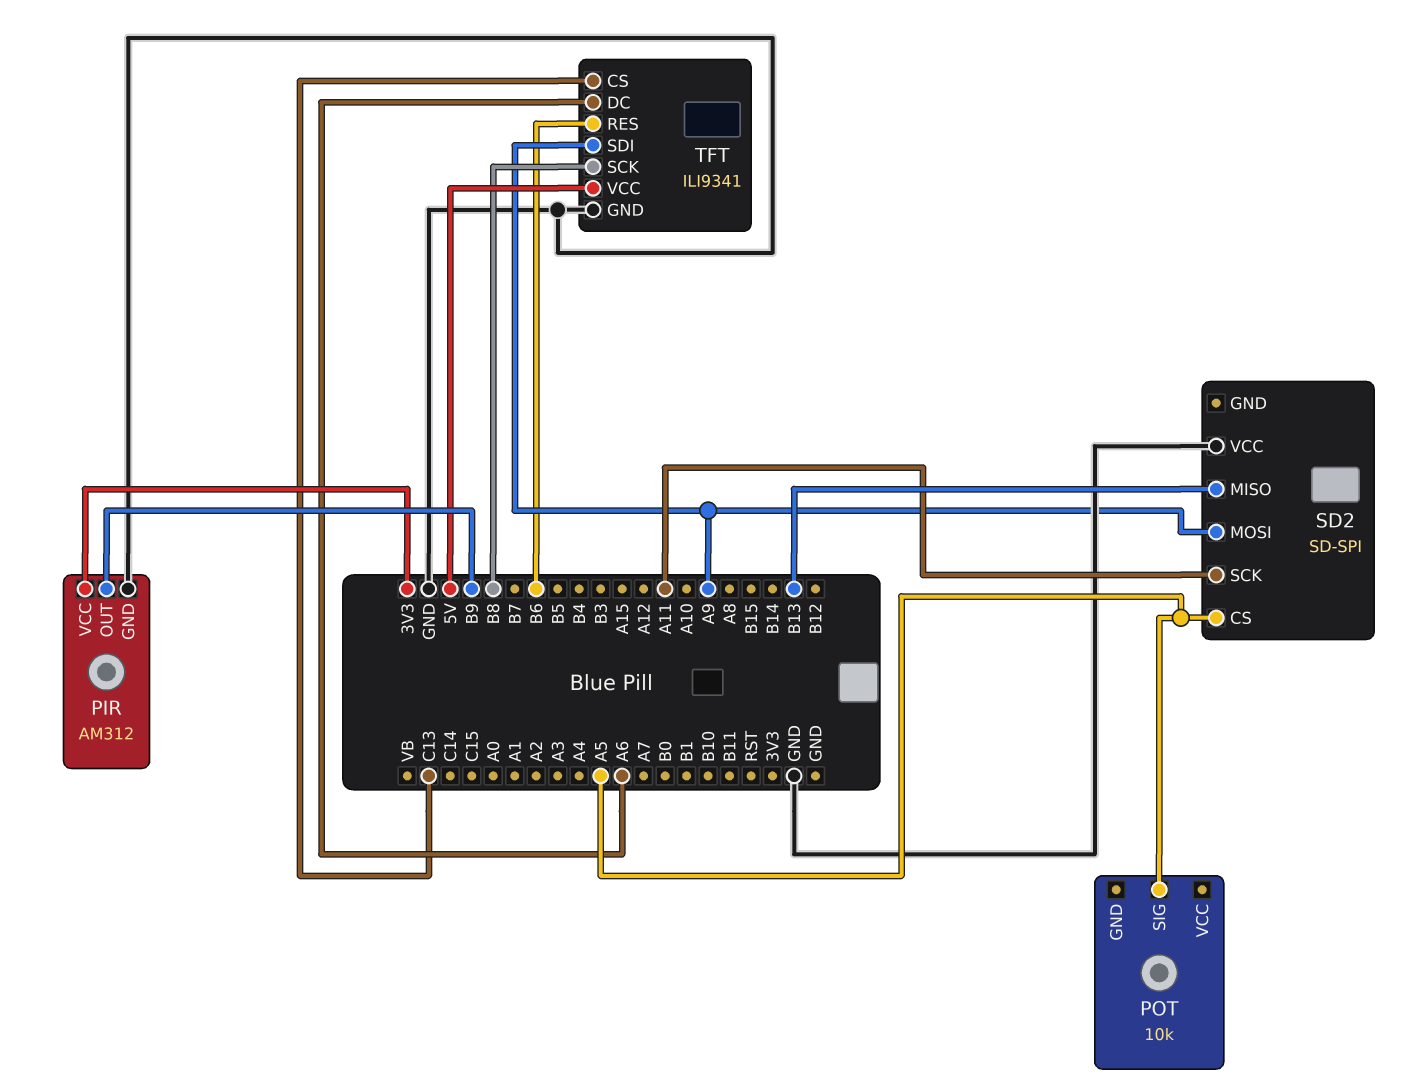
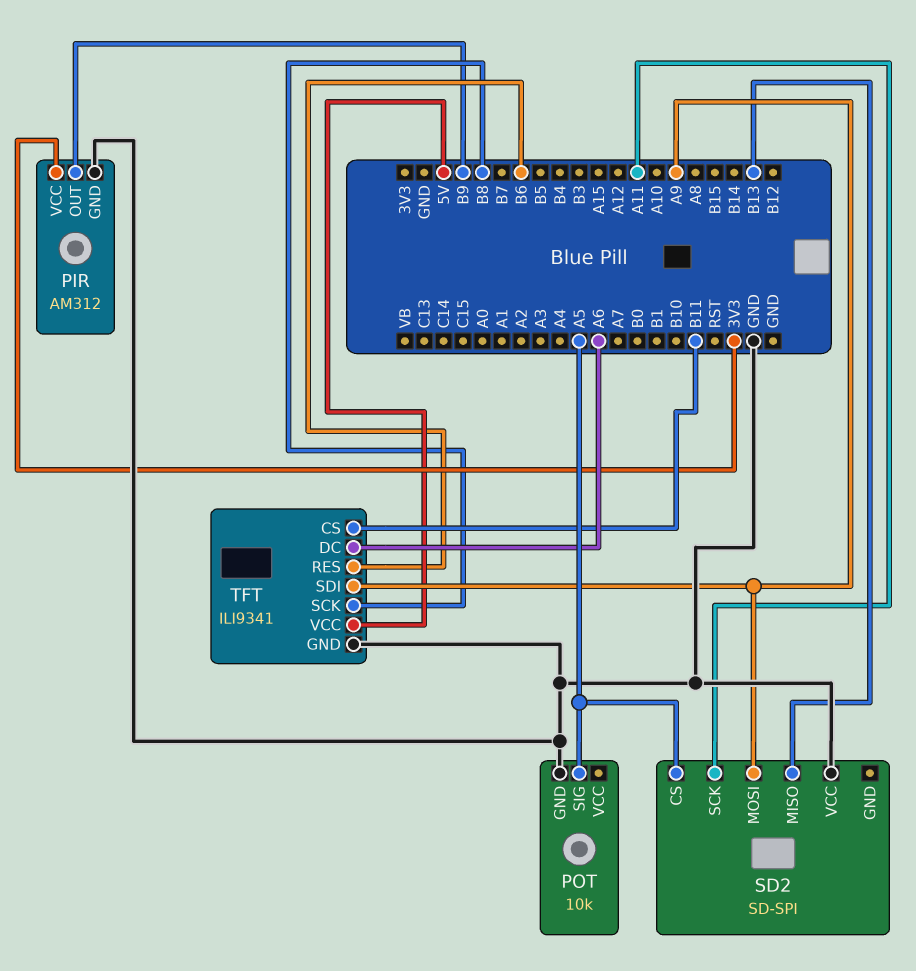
POT pin GND: none -> GND
TFT pin CS: C13 -> B11

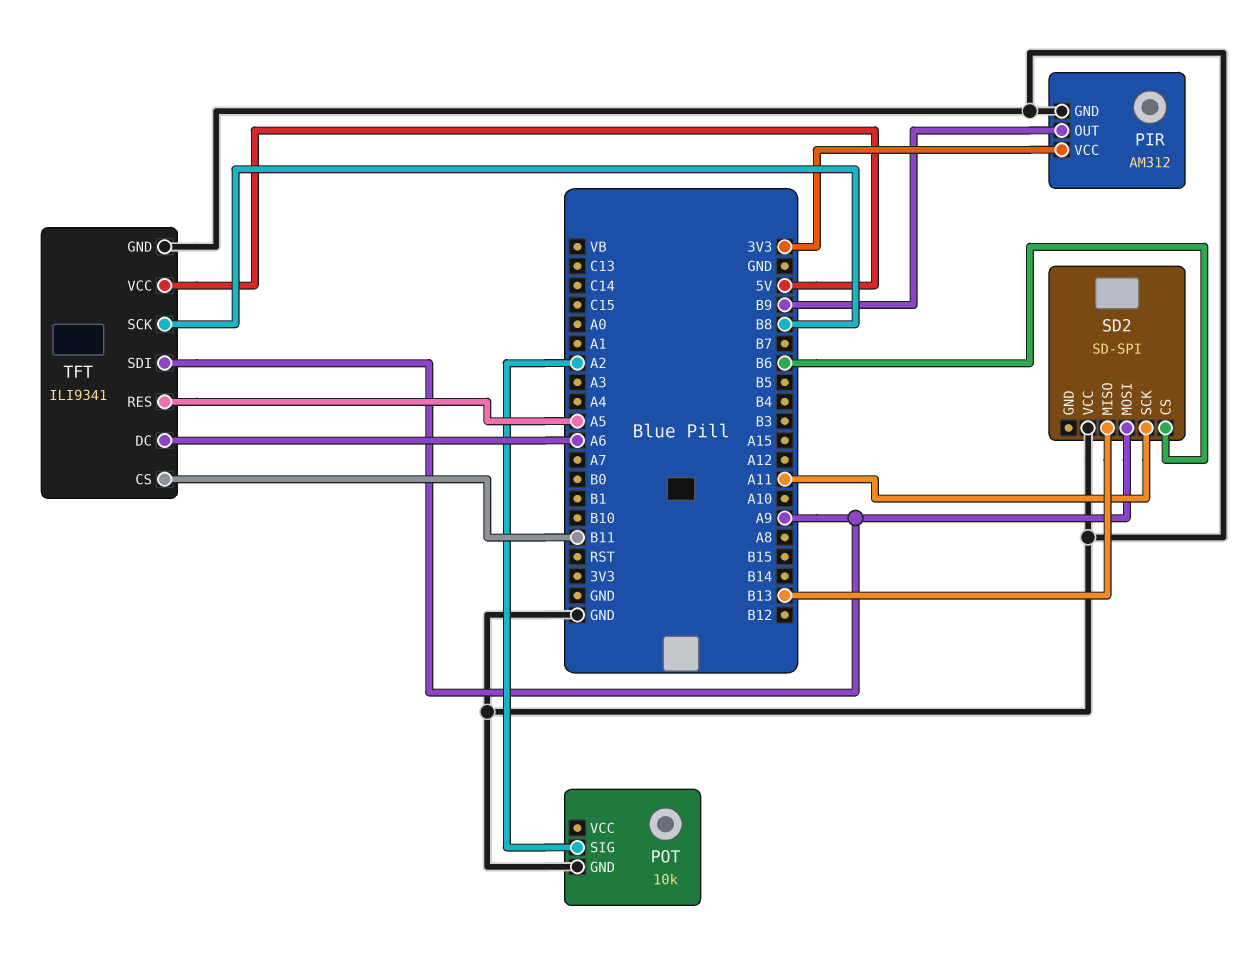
POT pin SIG: A5 -> A2
SD2 pin CS: A5 -> B6
TFT pin RES: B6 -> A5

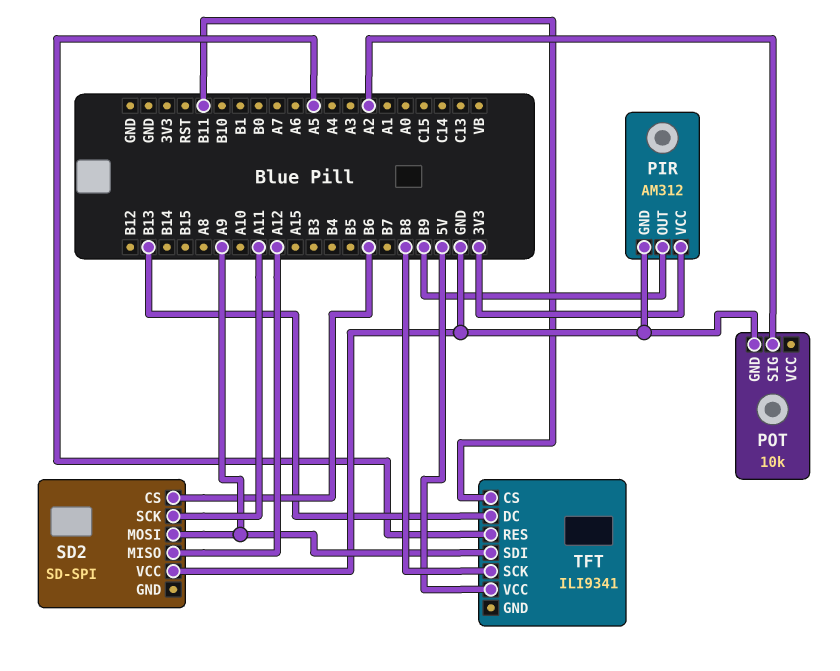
SD2 pin MISO: B13 -> A12
TFT pin DC: A6 -> B13
TFT pin GND: GND -> none

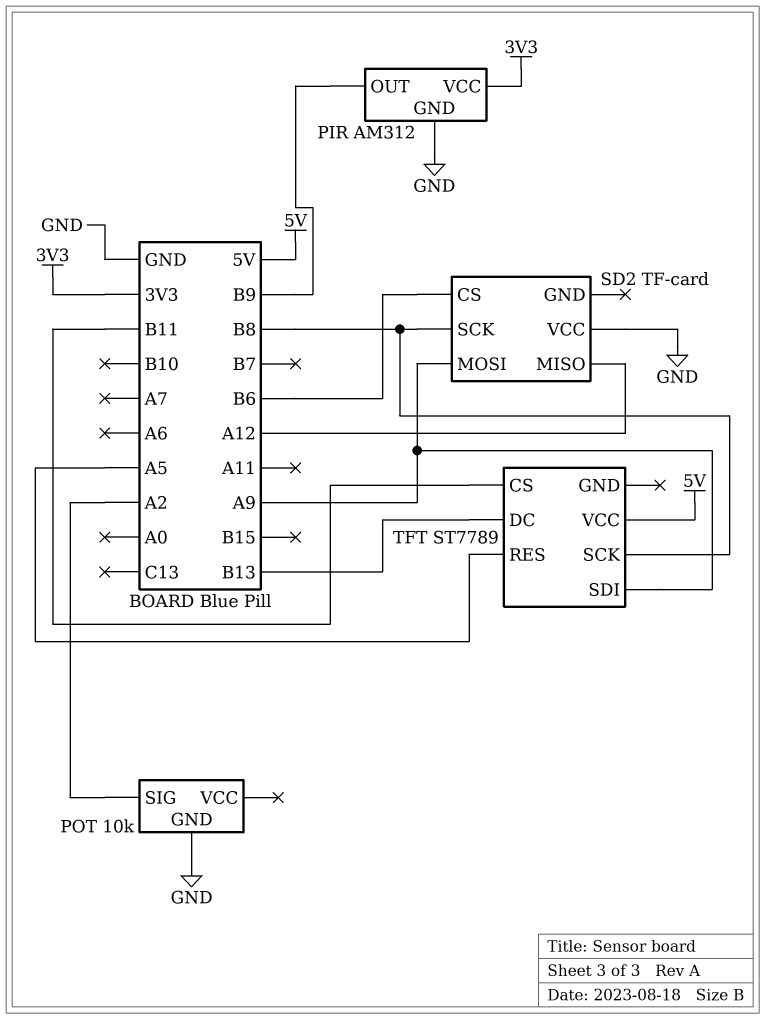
SD2: SD-SPI -> TF-card
SD2 pin SCK: A11 -> B8
TFT: ILI9341 -> ST7789

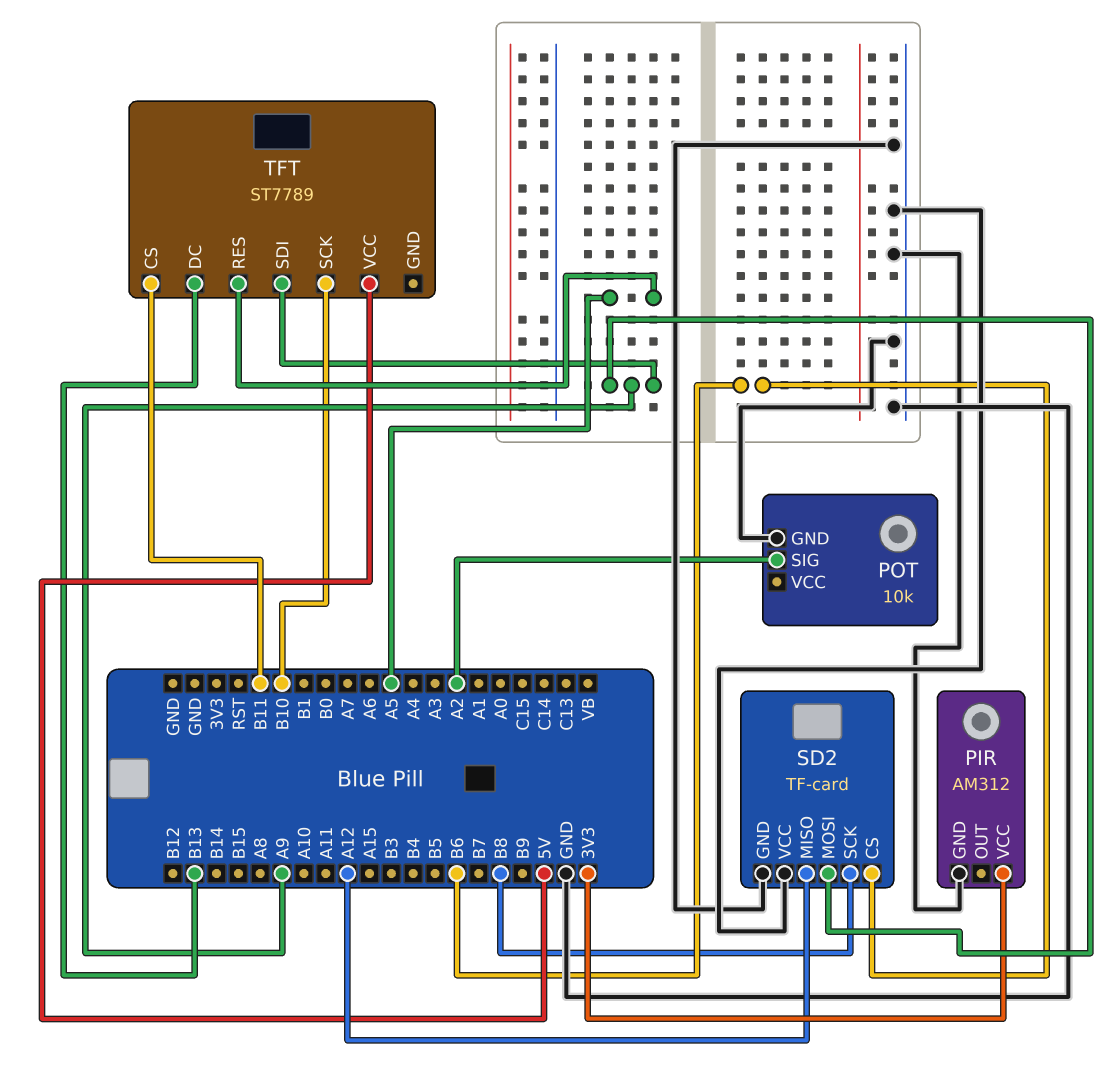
PIR pin OUT: B9 -> none
SD2 pin GND: none -> GND
TFT pin SCK: B8 -> B10

